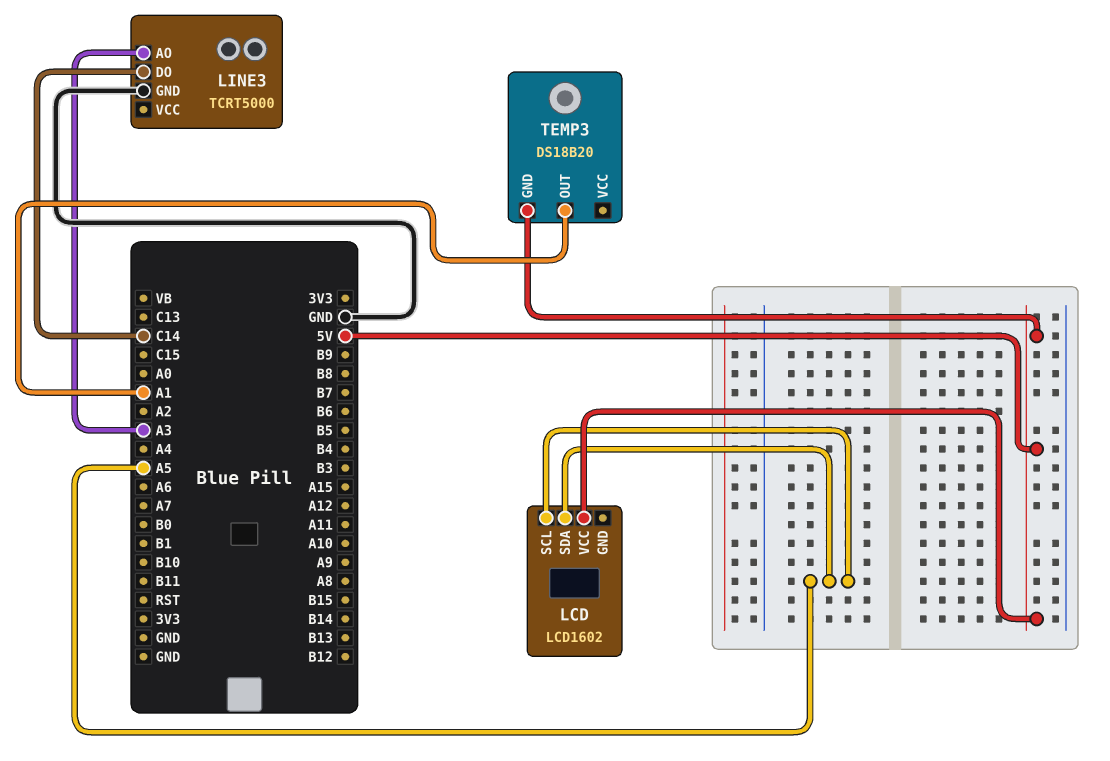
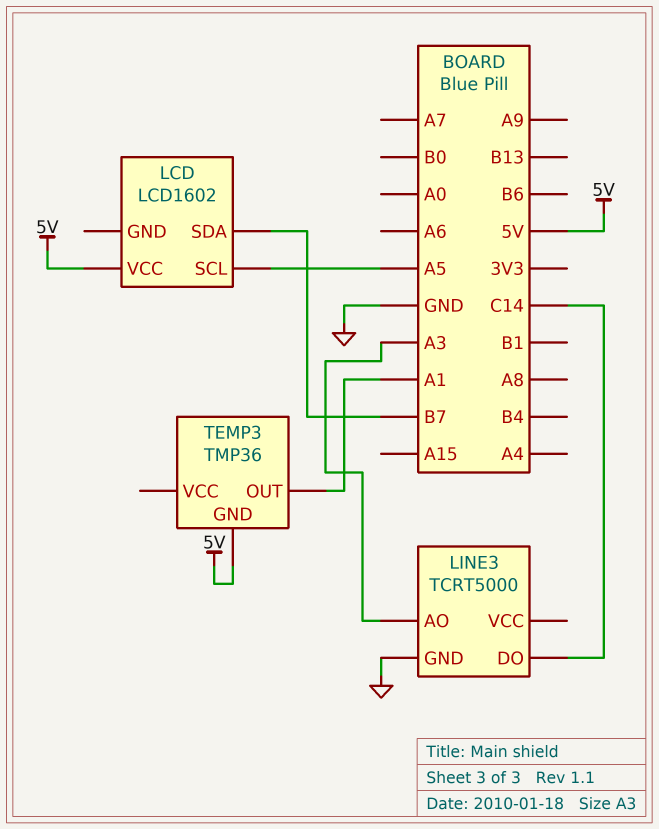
LCD pin SDA: A5 -> B7
TEMP3: DS18B20 -> TMP36

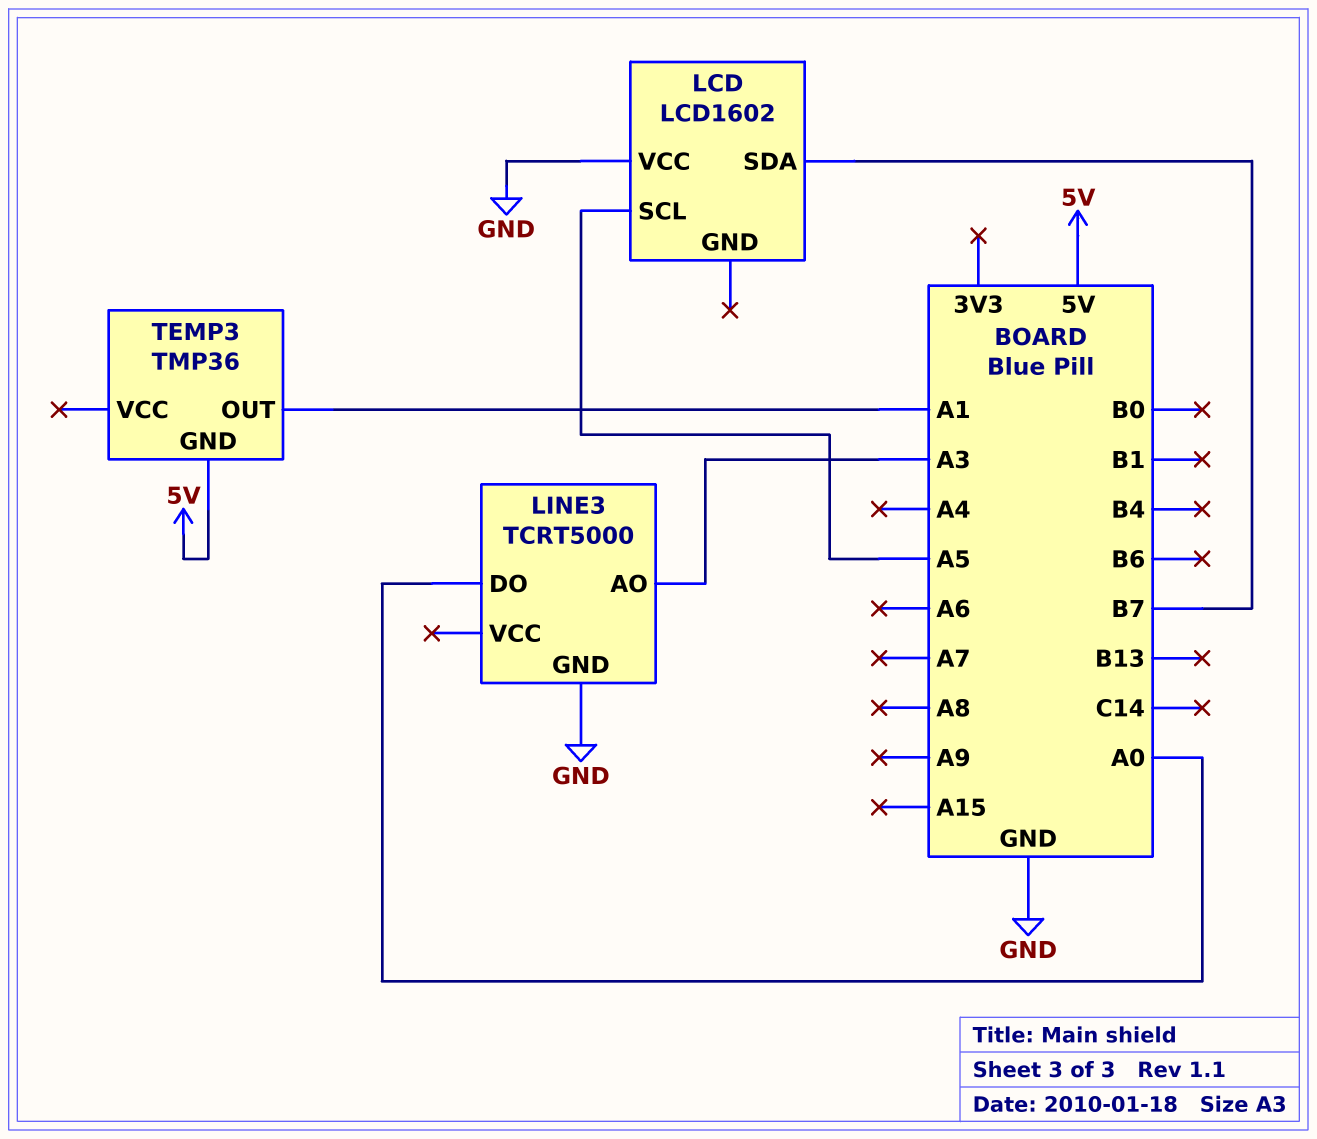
LCD pin VCC: 5V -> GND
LINE3 pin DO: C14 -> A0

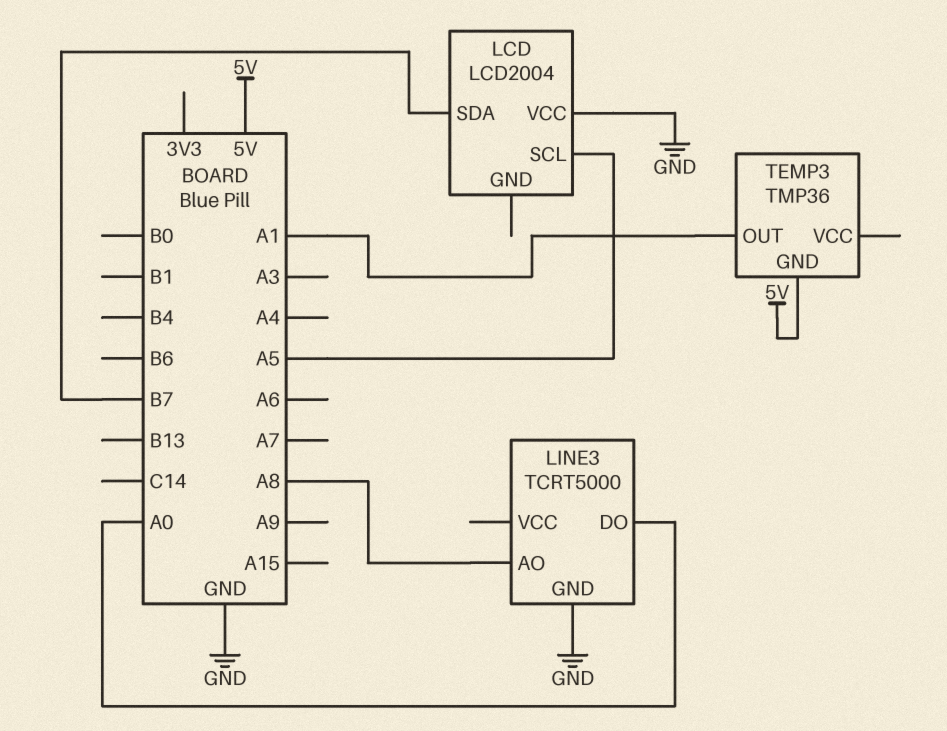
LCD: LCD1602 -> LCD2004
LINE3 pin AO: A3 -> A8

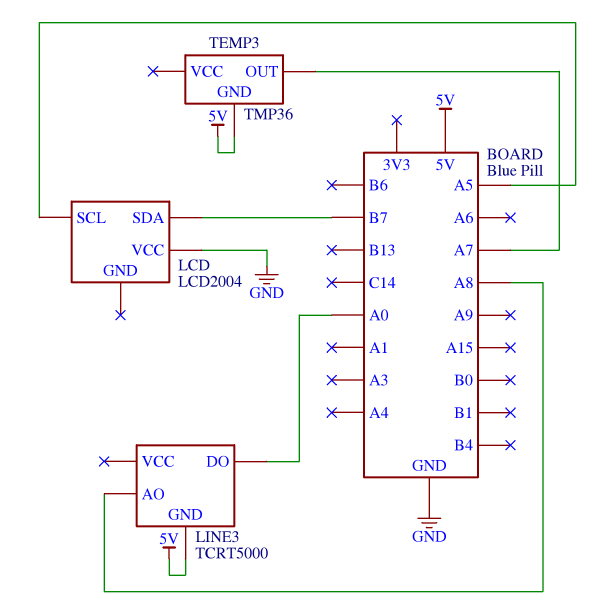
LINE3 pin GND: GND -> 5V
TEMP3 pin OUT: A1 -> A7

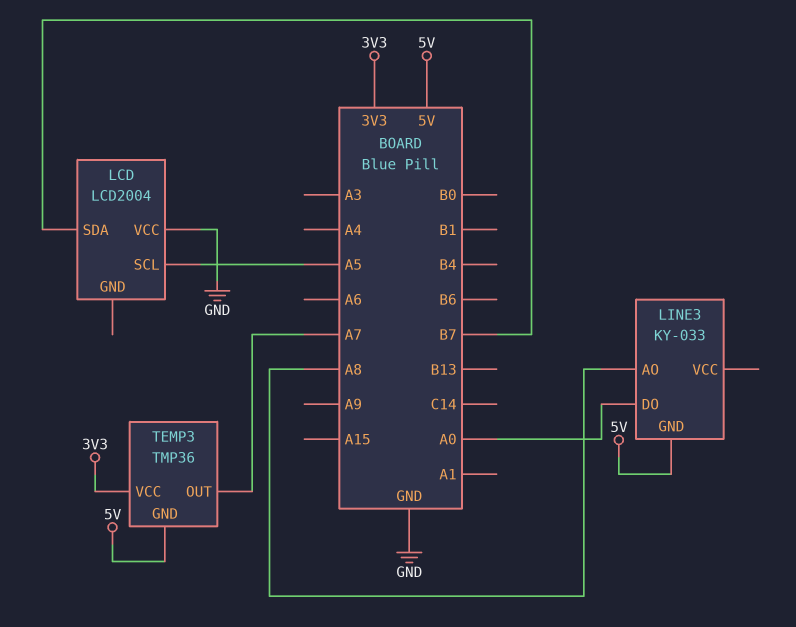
LINE3: TCRT5000 -> KY-033
TEMP3 pin VCC: none -> 3V3

